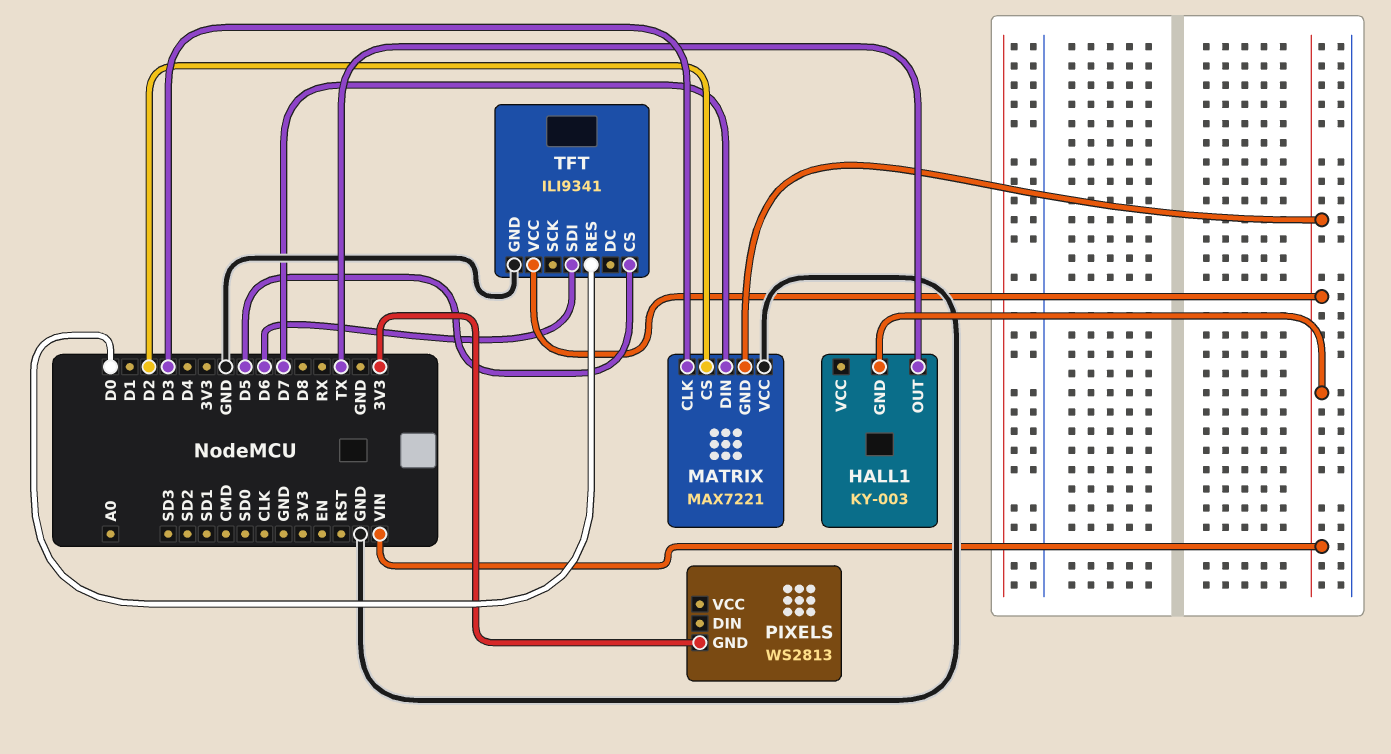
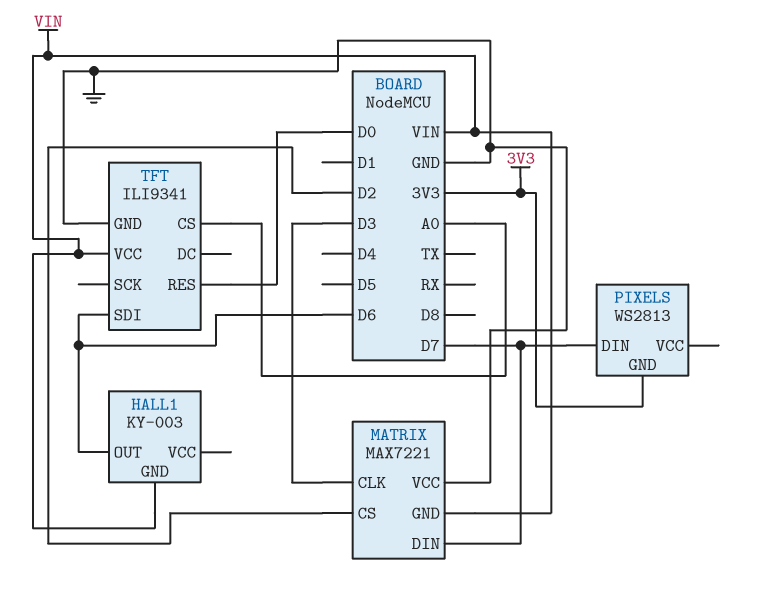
HALL1 pin OUT: TX -> D6
PIXELS pin DIN: none -> D7
TFT pin CS: D5 -> A0

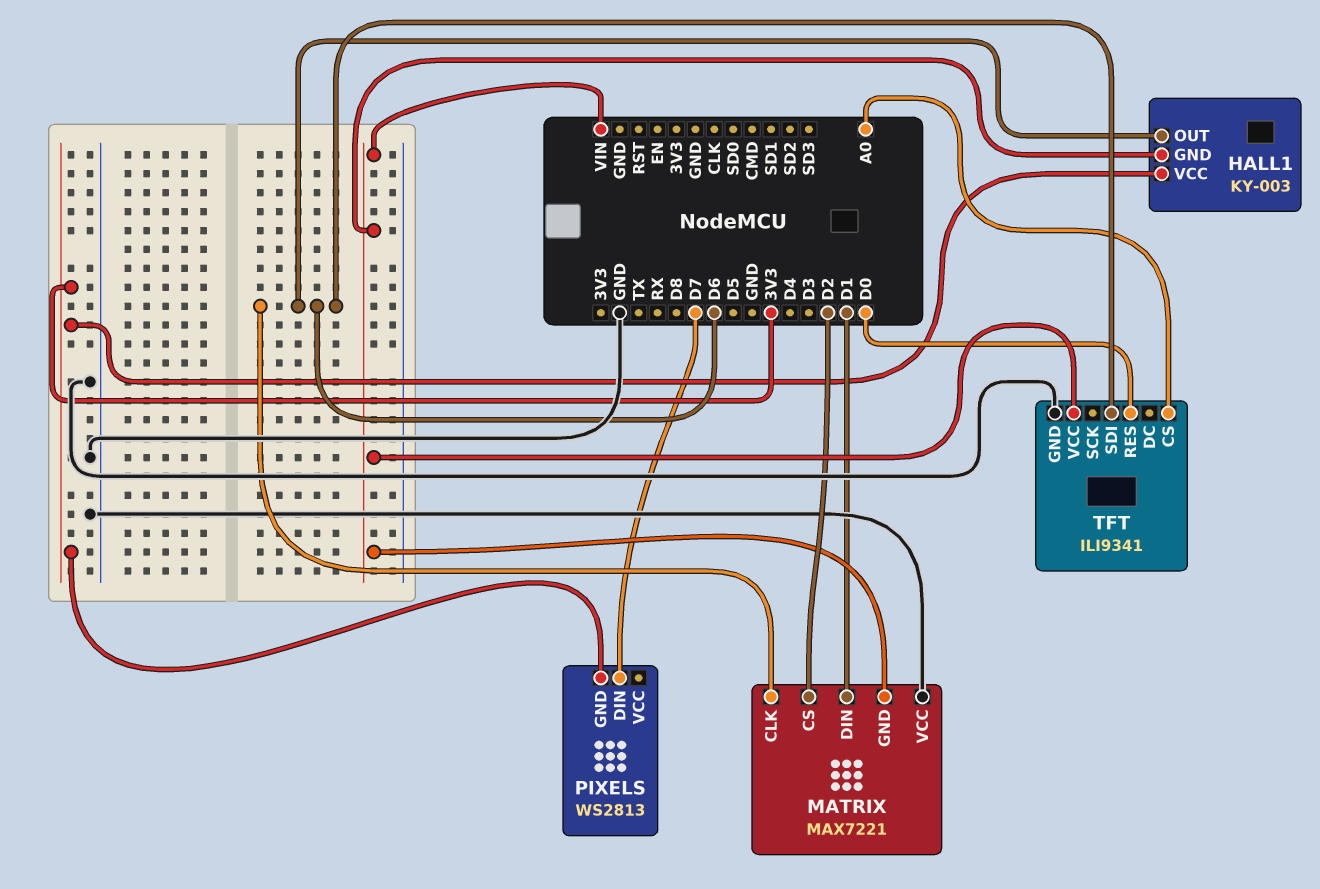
HALL1 pin VCC: none -> 3V3
MATRIX pin CLK: D3 -> D6
MATRIX pin DIN: D7 -> D1

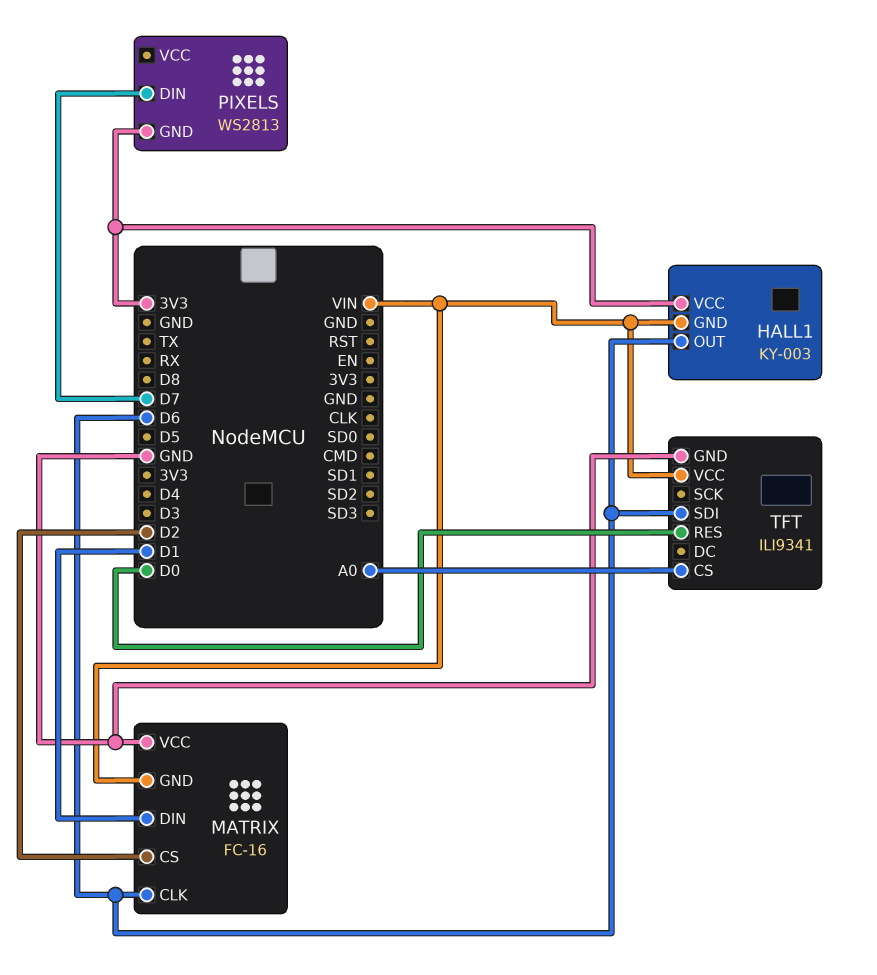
MATRIX: MAX7221 -> FC-16

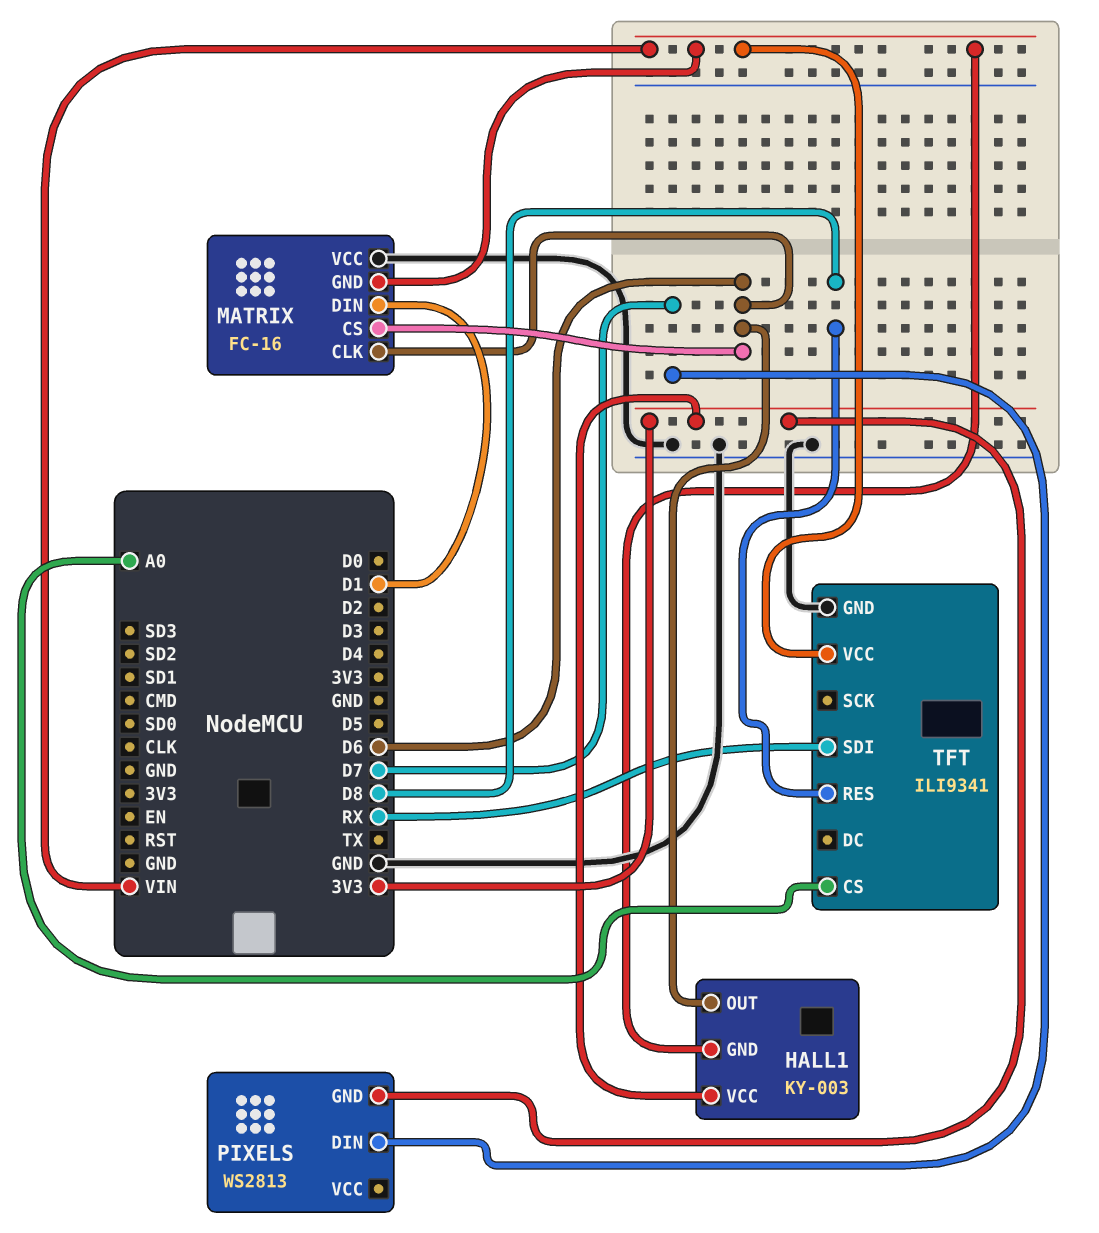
MATRIX pin CS: D2 -> D6
TFT pin RES: D0 -> D8
TFT pin SDI: D6 -> RX

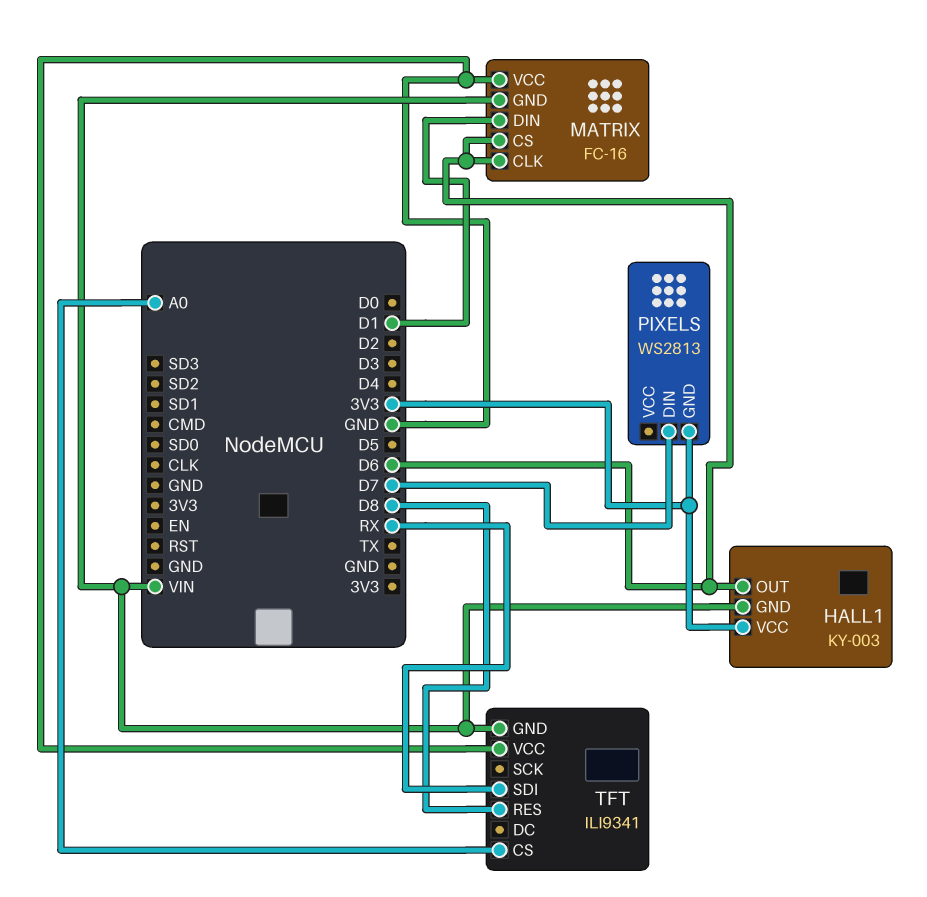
TFT pin GND: GND -> VIN
TFT pin VCC: VIN -> GND

